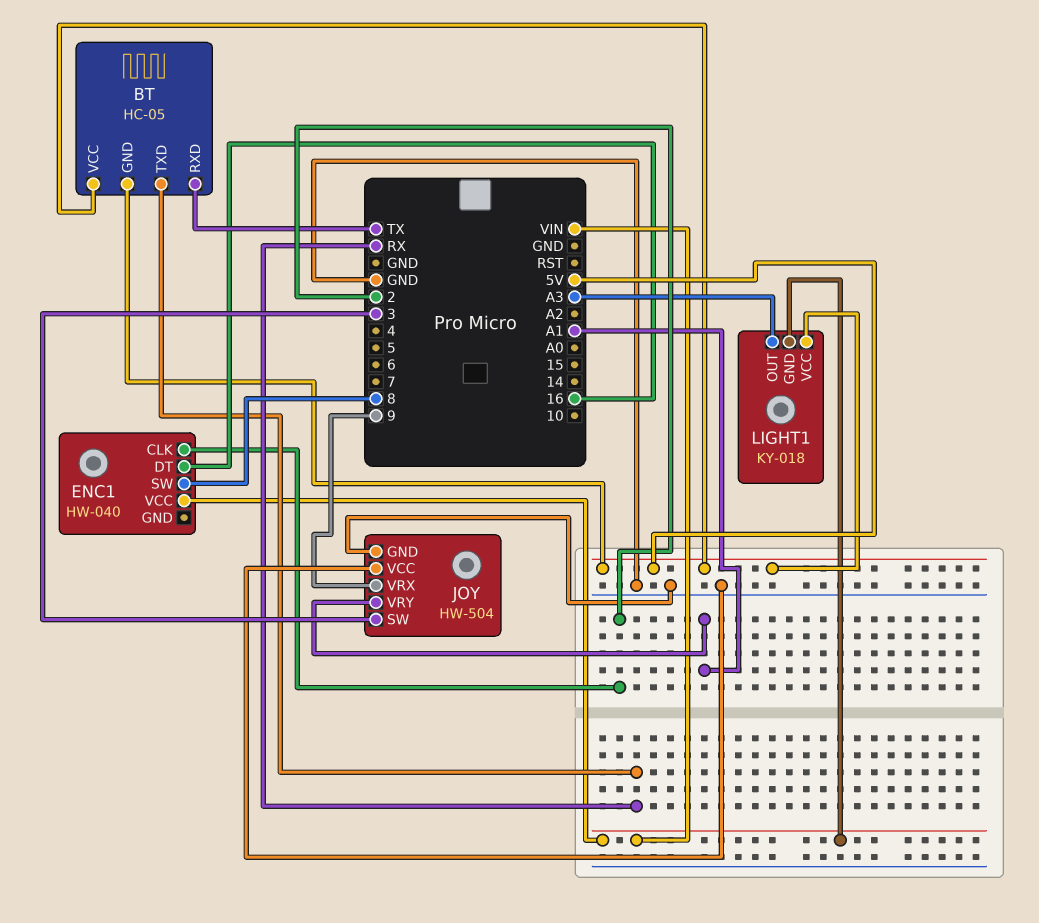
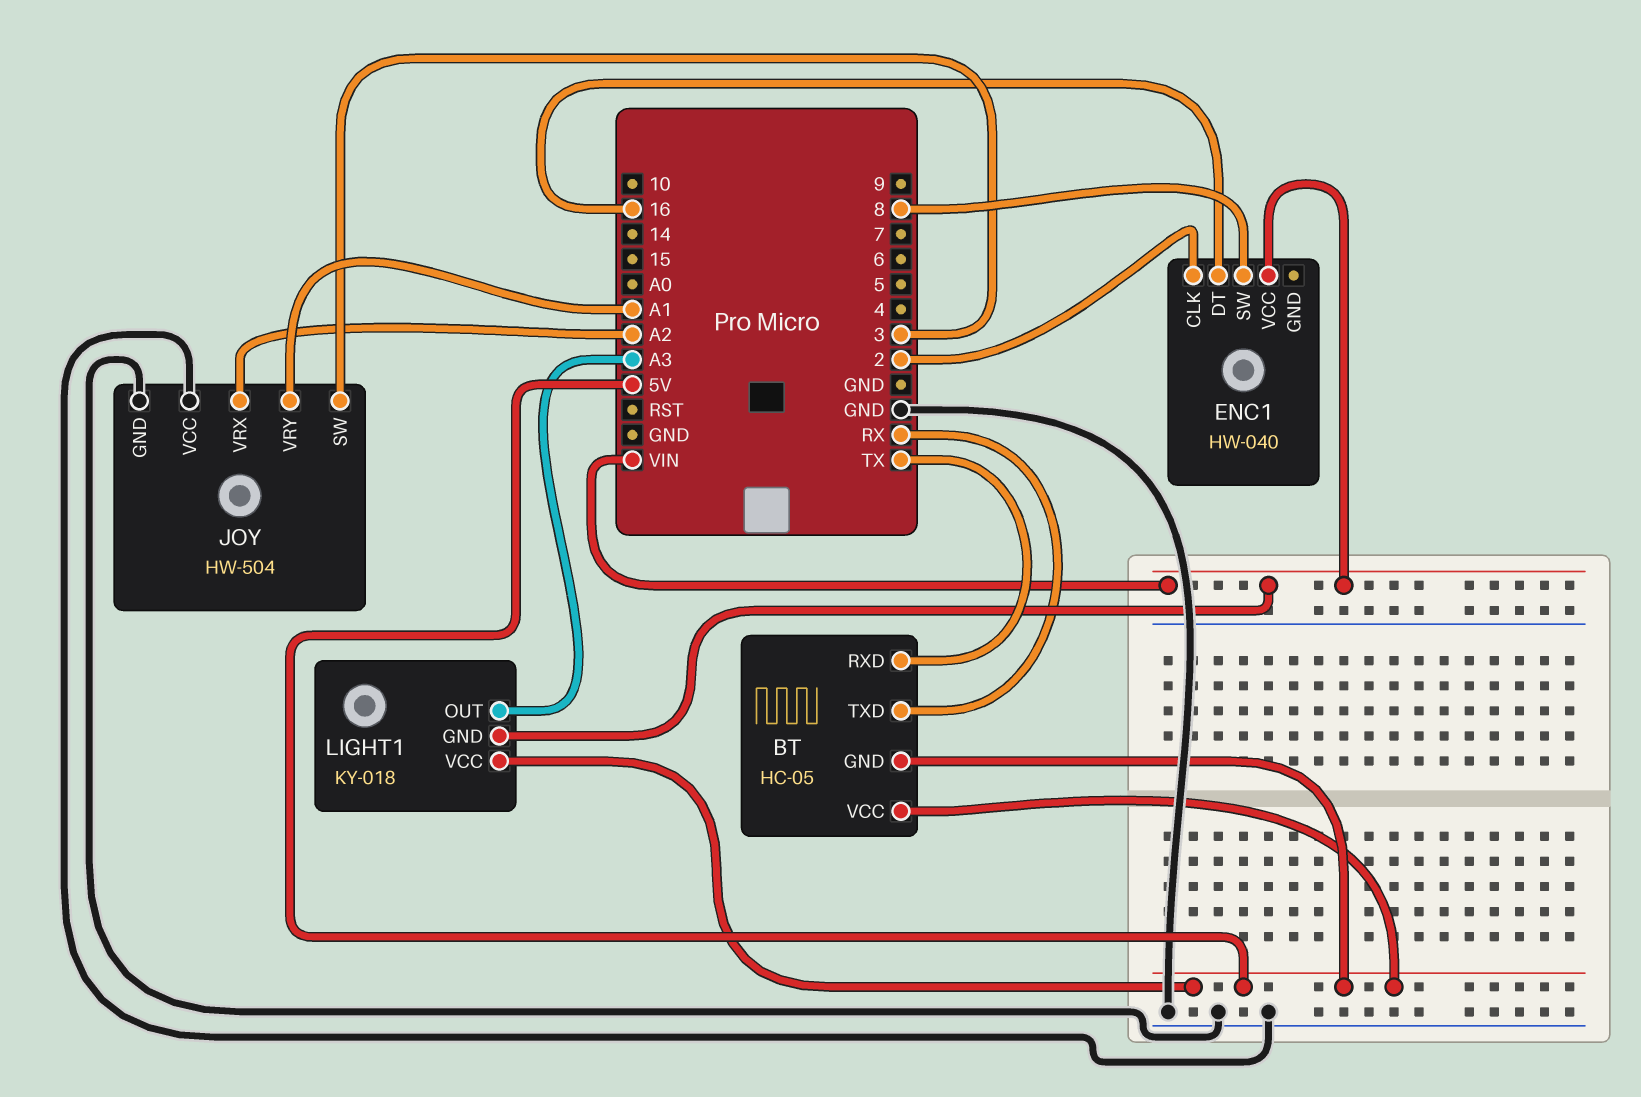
JOY pin VRX: 9 -> A2

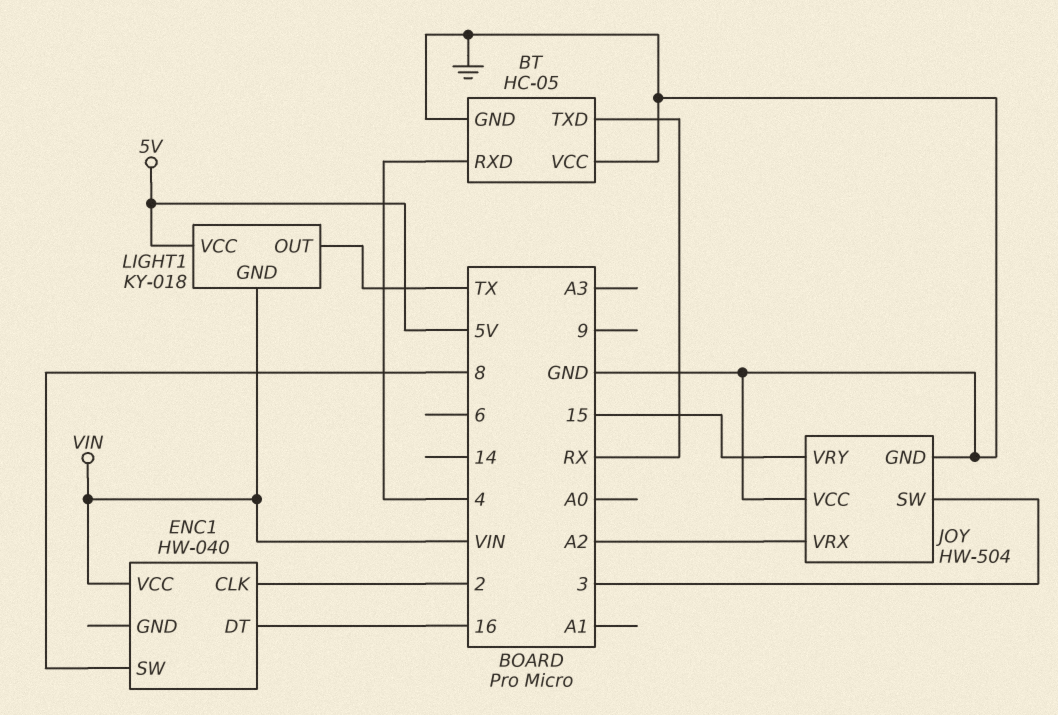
BT pin GND: 5V -> GND
BT pin RXD: TX -> 4
BT pin VCC: 5V -> GND
JOY pin VRY: A1 -> 15
LIGHT1 pin OUT: A3 -> TX

